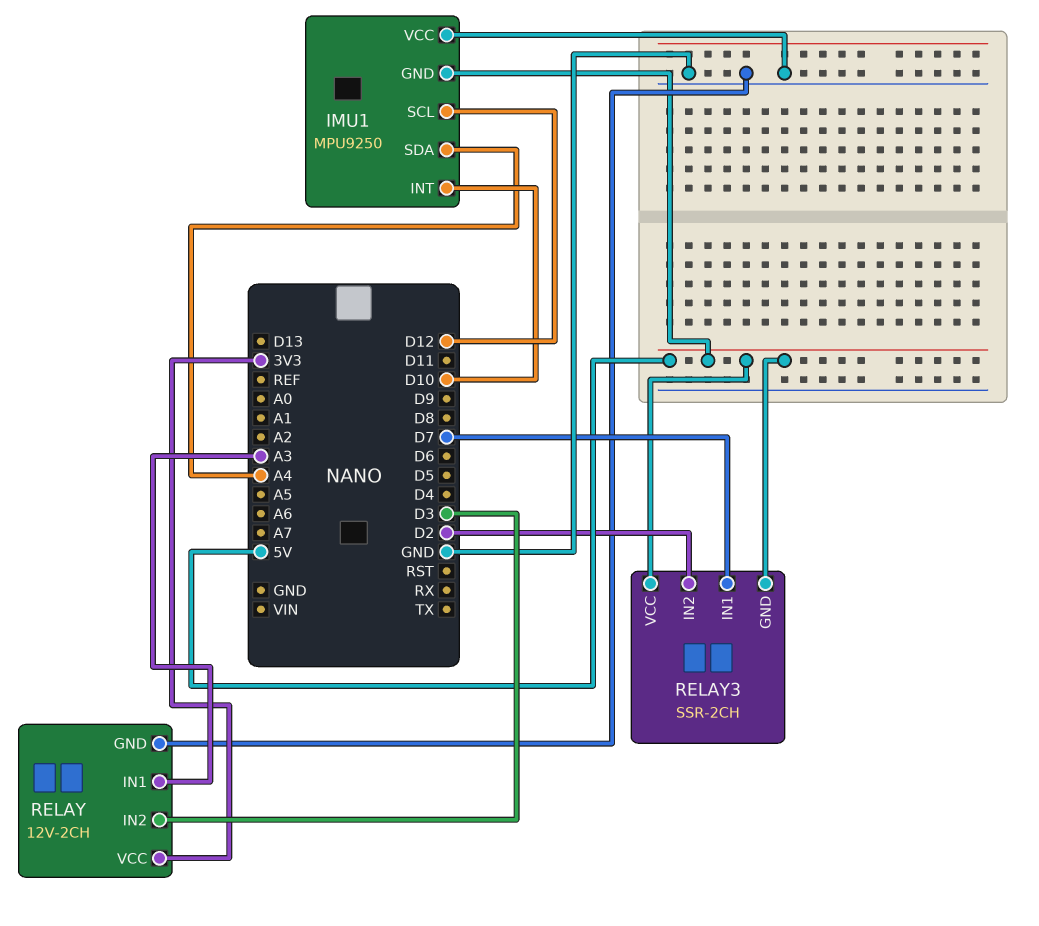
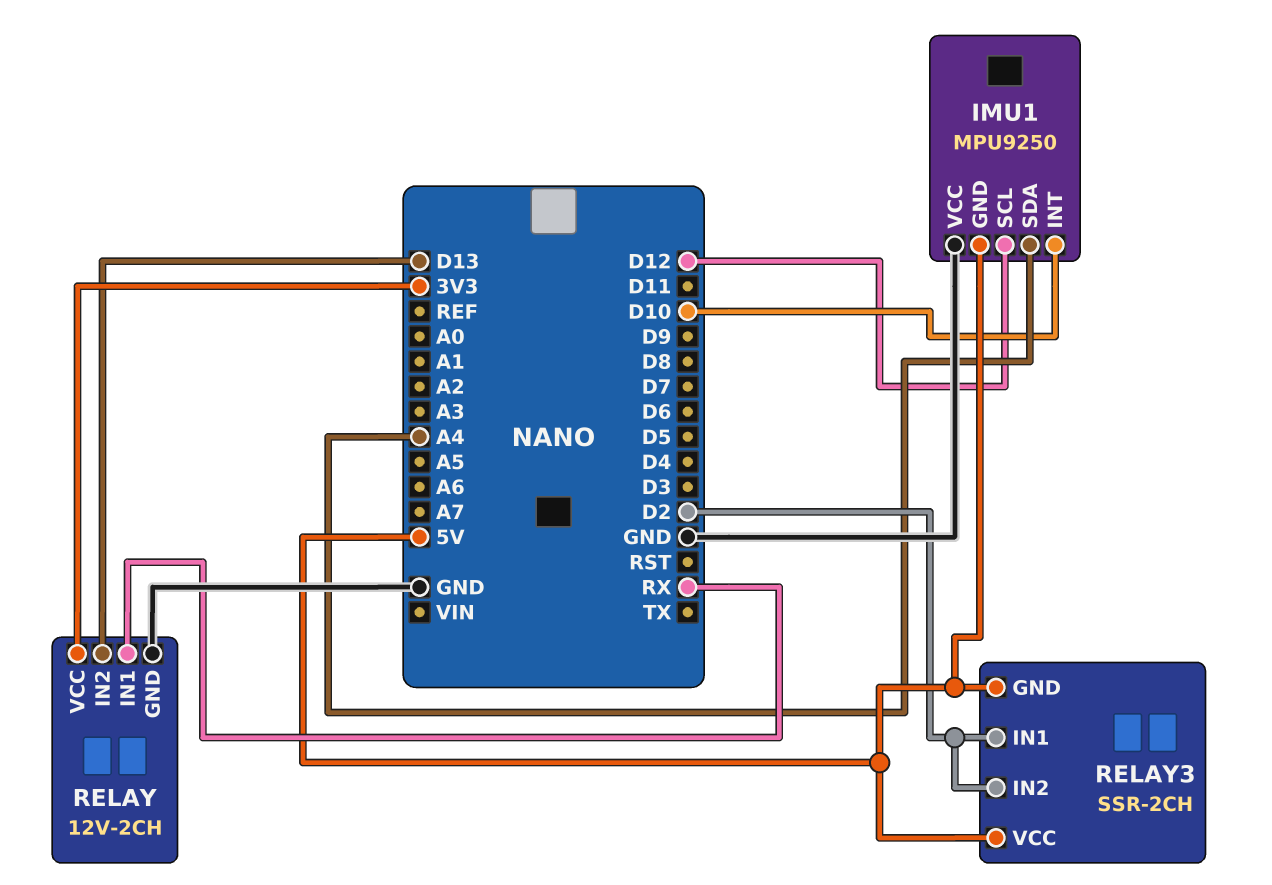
RELAY pin IN1: A3 -> RX
RELAY pin IN2: D3 -> D13
RELAY3 pin IN1: D7 -> D2

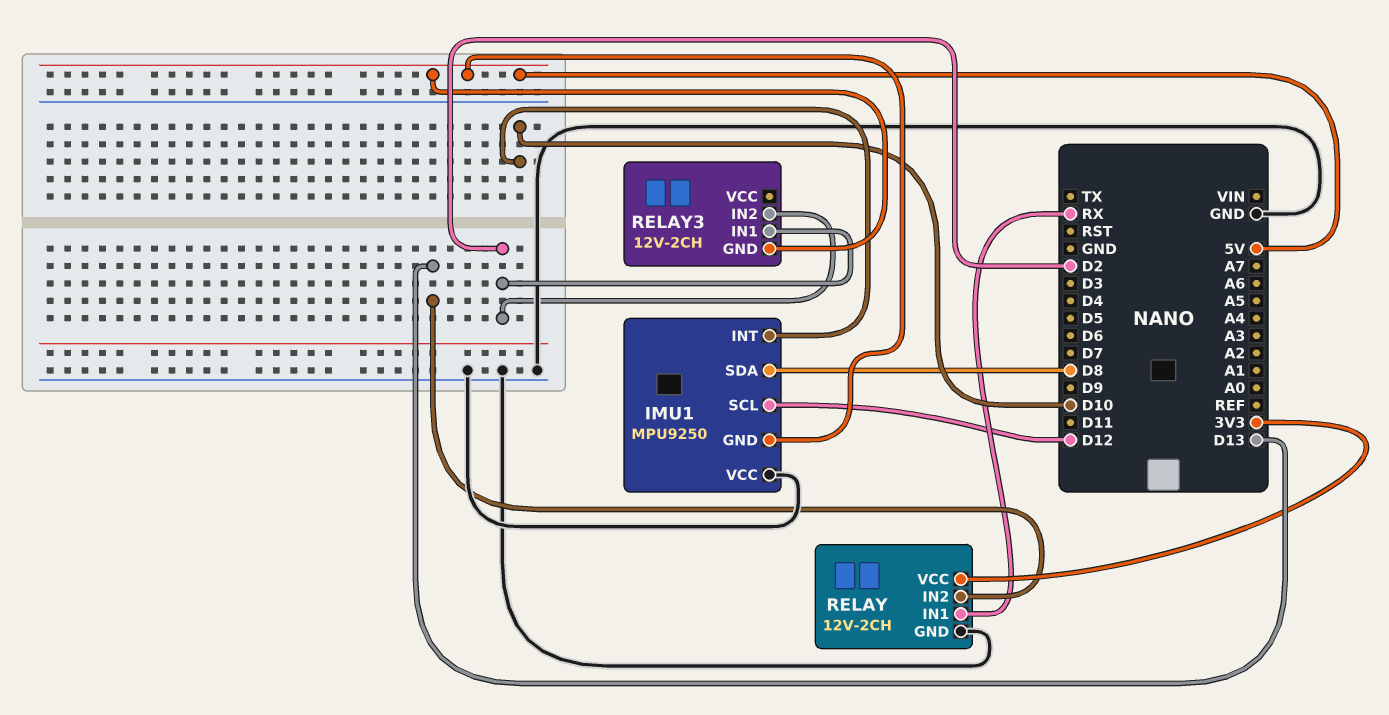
IMU1 pin SDA: A4 -> D8
RELAY3: SSR-2CH -> 12V-2CH
RELAY3 pin VCC: 5V -> none

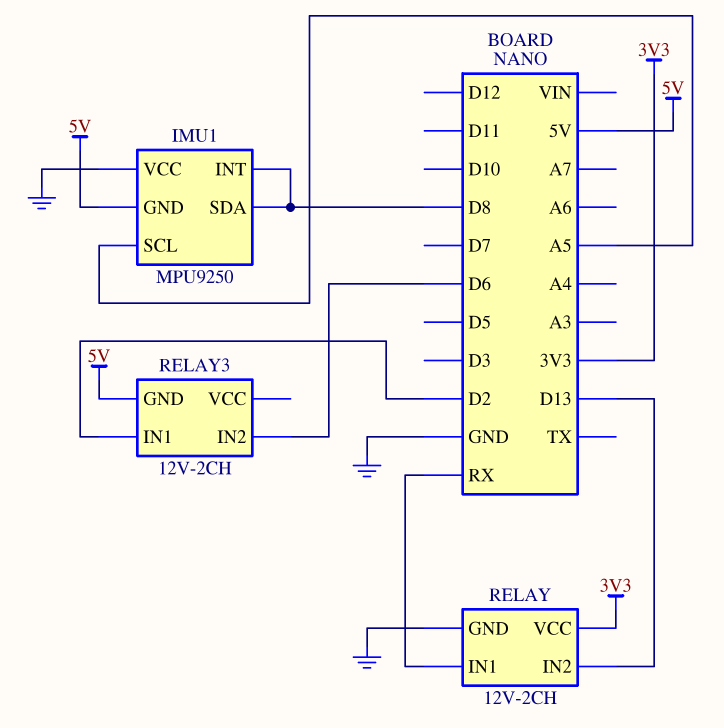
IMU1 pin INT: D10 -> D8
IMU1 pin SCL: D12 -> A5
RELAY3 pin IN2: D2 -> D6

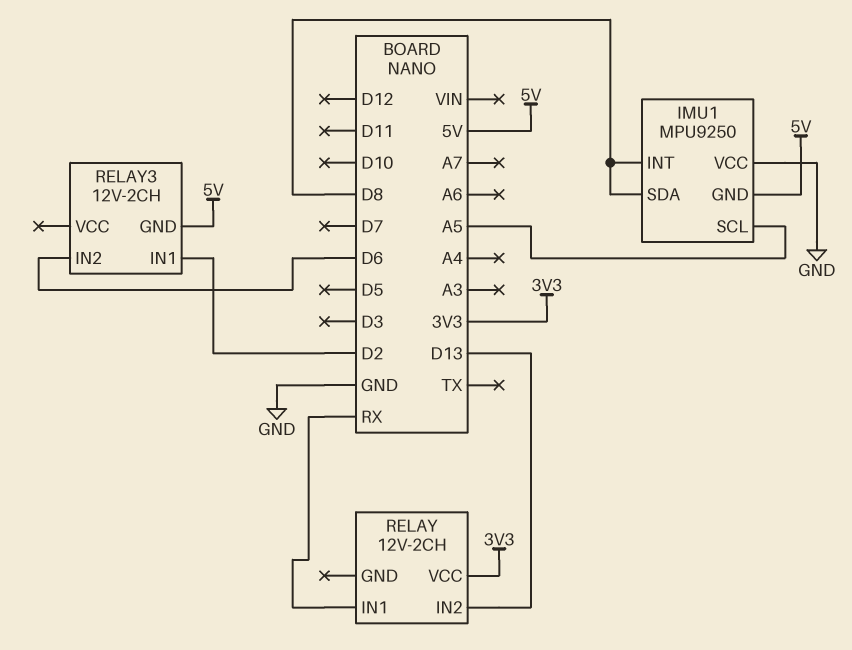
RELAY pin GND: GND -> none

